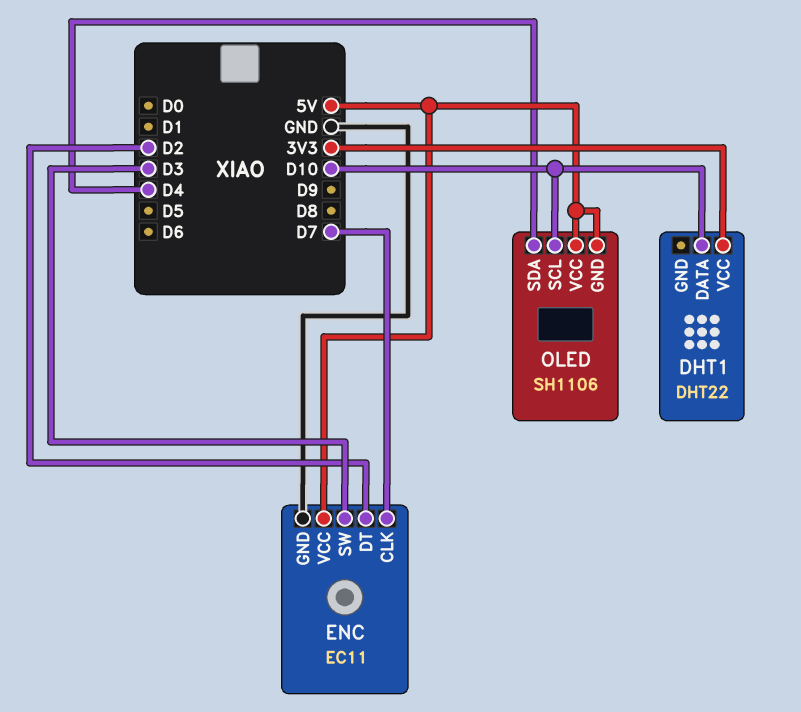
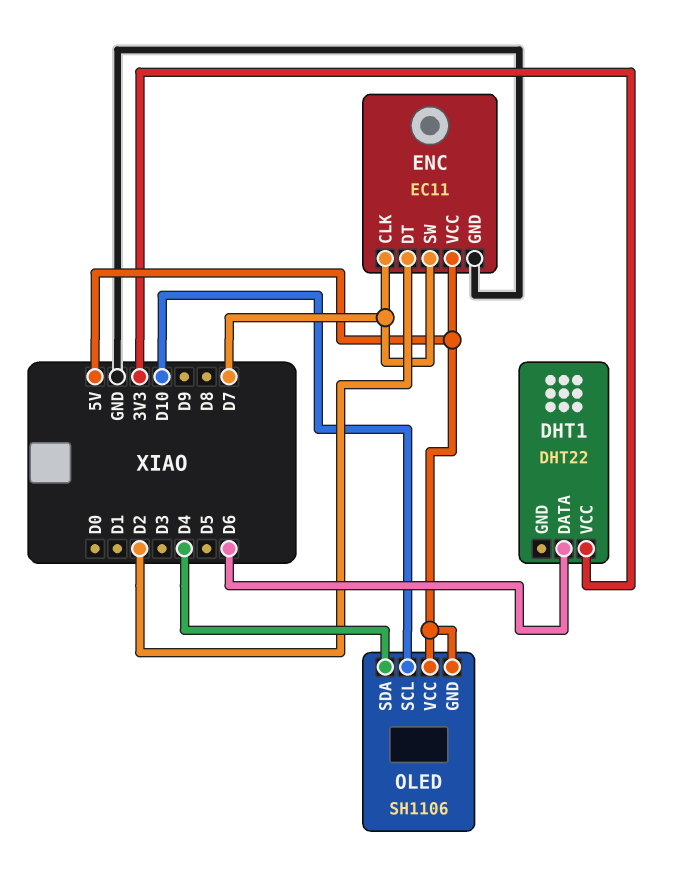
DHT1 pin DATA: D10 -> D6
ENC pin SW: D3 -> D7

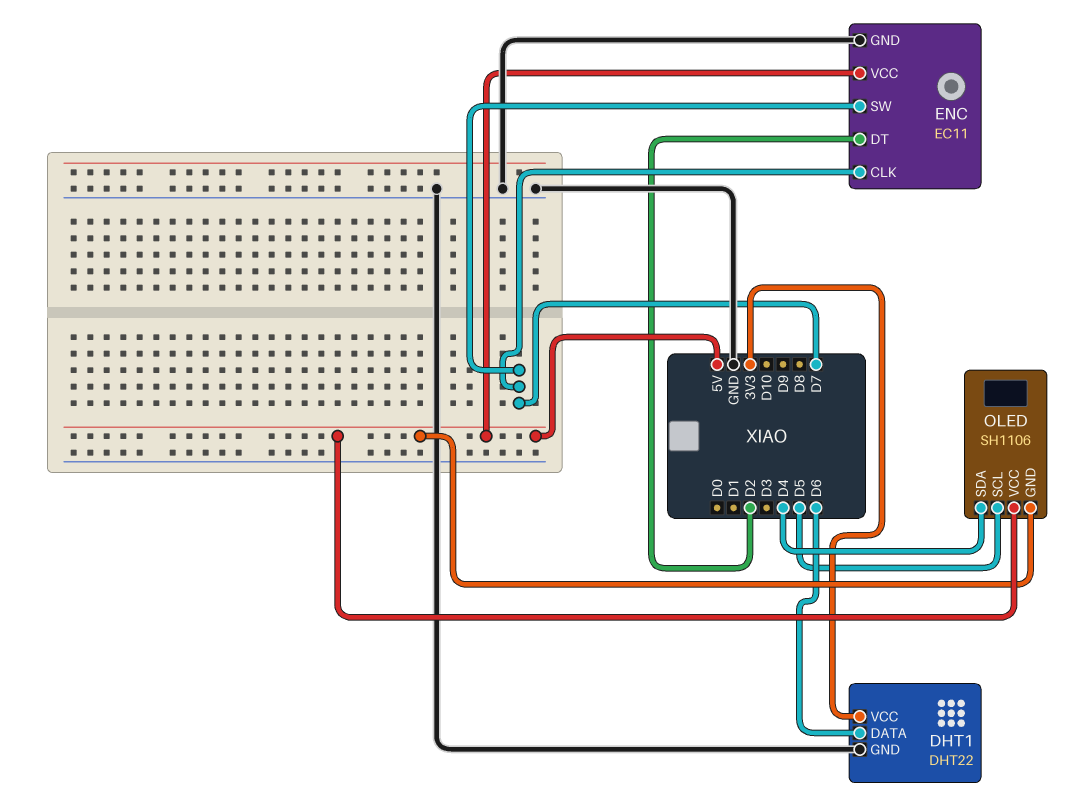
DHT1 pin GND: none -> GND
OLED pin SCL: D10 -> D5

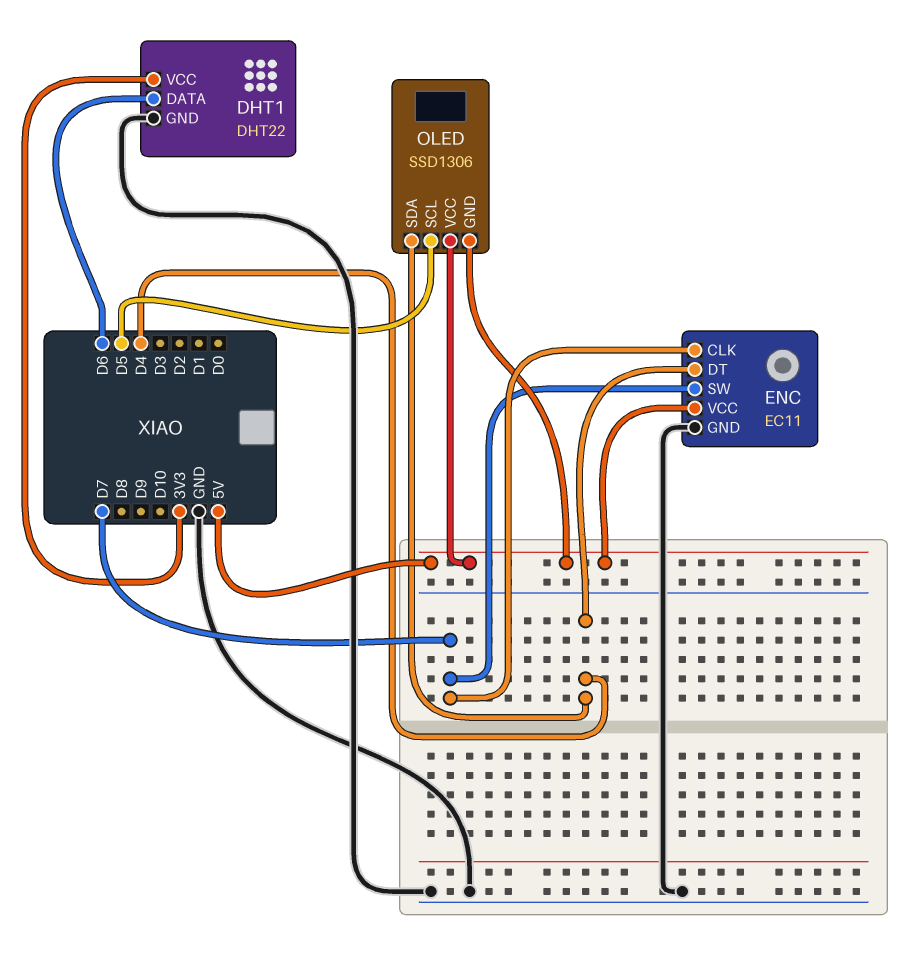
ENC pin DT: D2 -> D4
OLED: SH1106 -> SSD1306

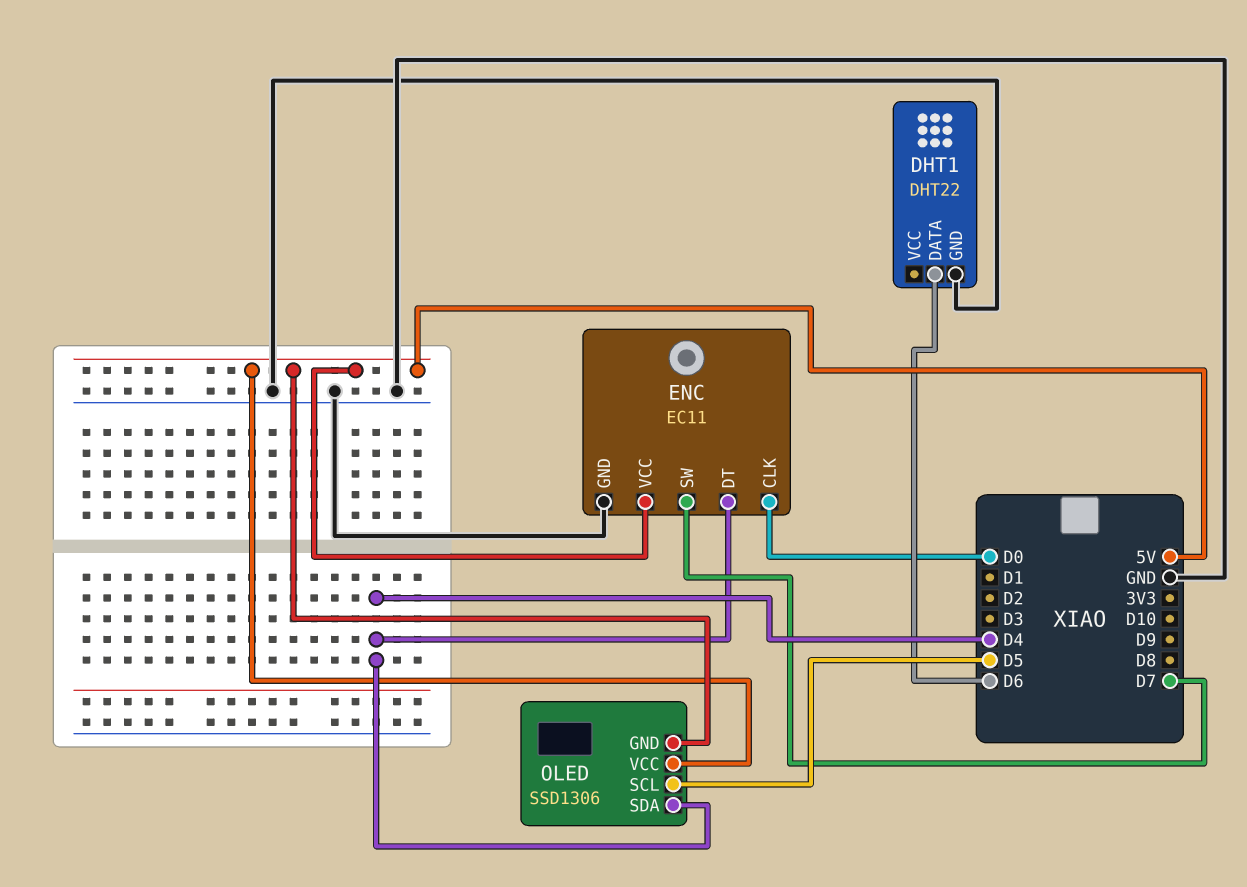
DHT1 pin VCC: 3V3 -> none
ENC pin CLK: D7 -> D0

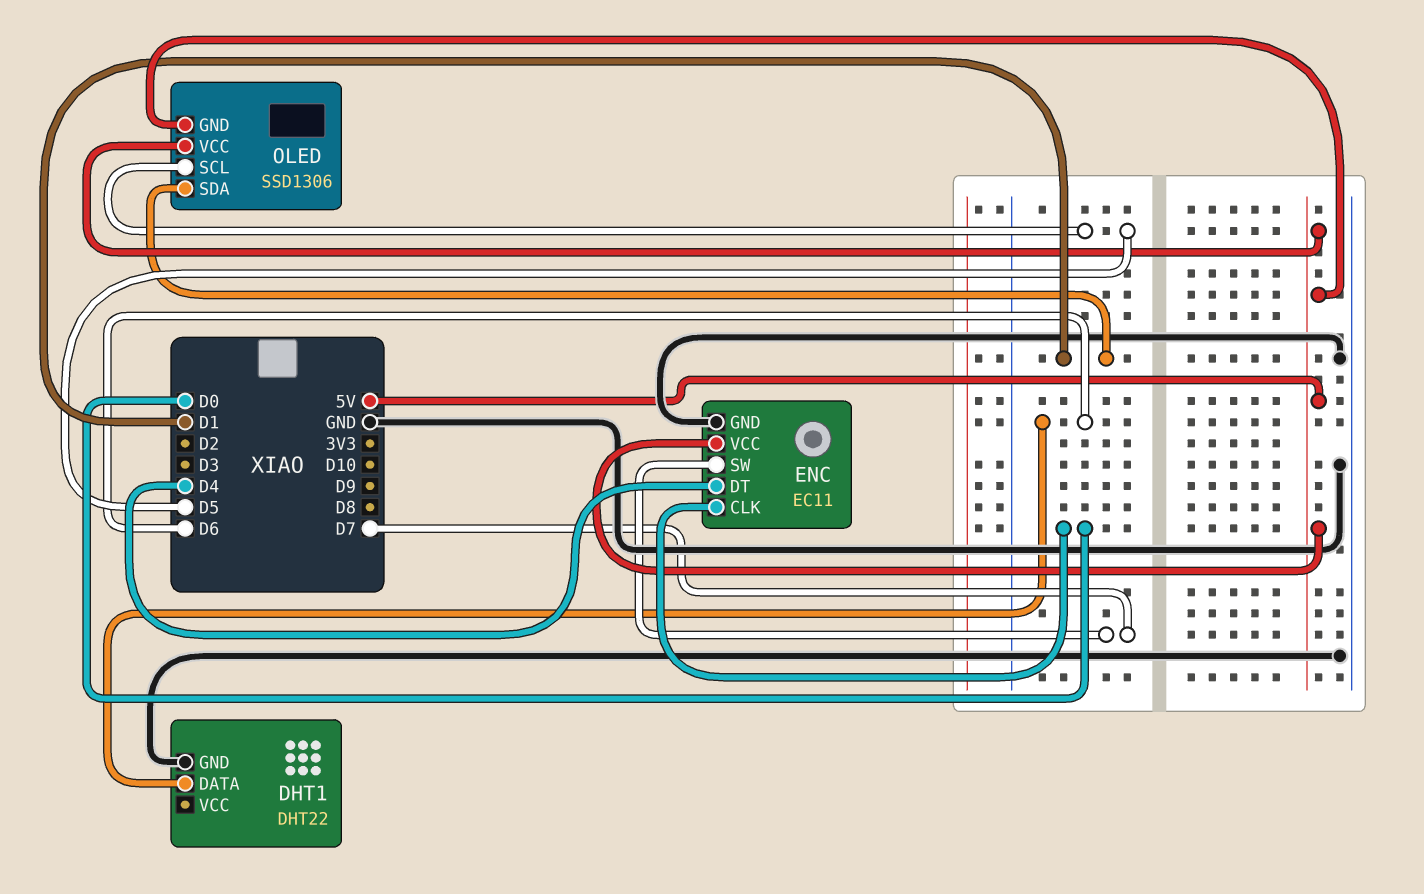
OLED pin SDA: D4 -> D1

